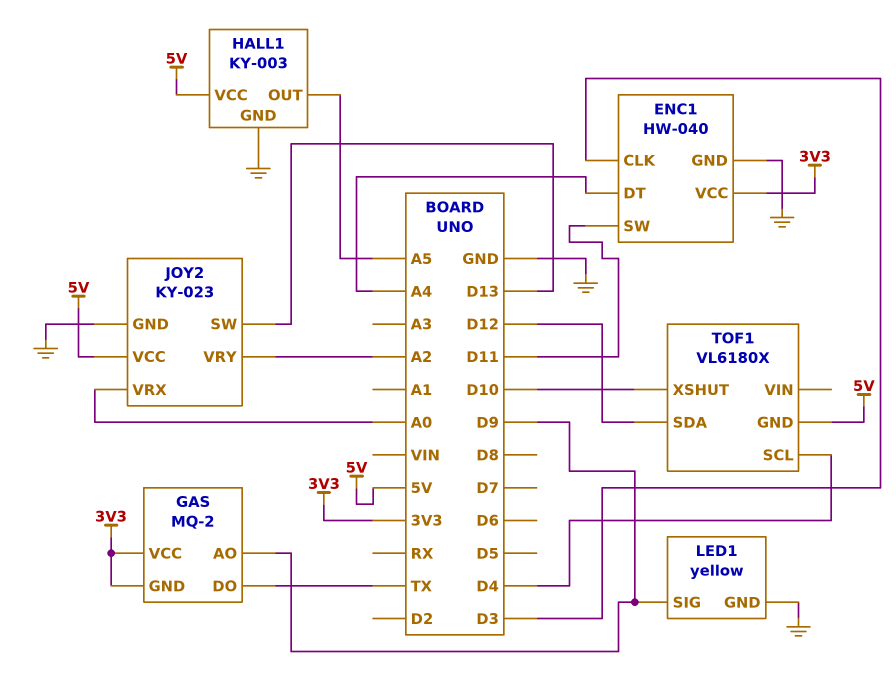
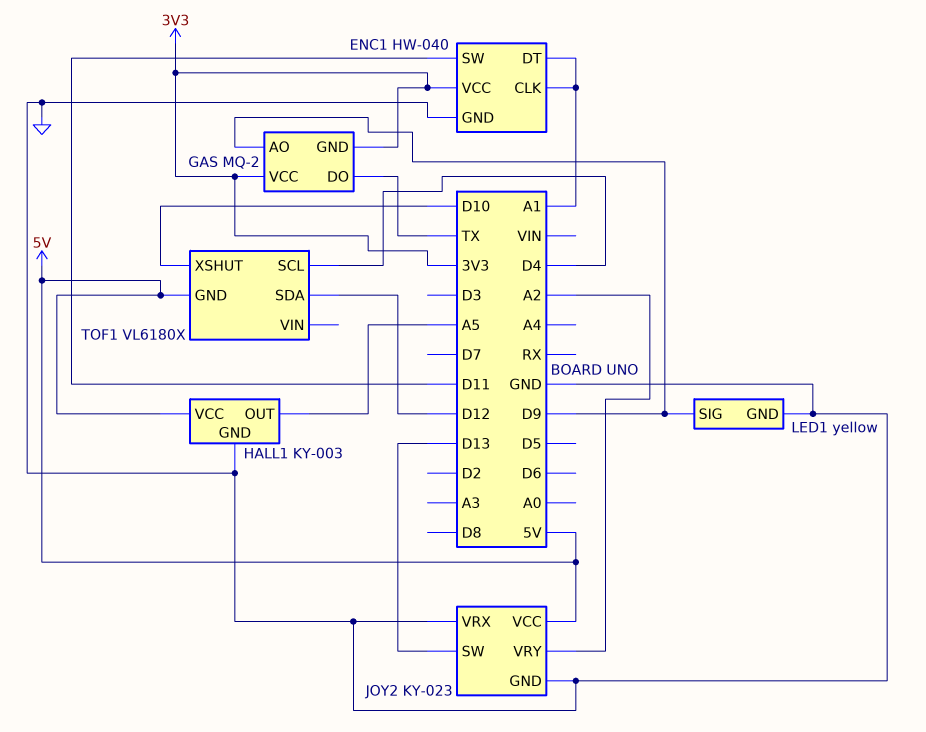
ENC1 pin CLK: D3 -> A1
ENC1 pin DT: A4 -> A1
JOY2 pin VRX: A0 -> GND

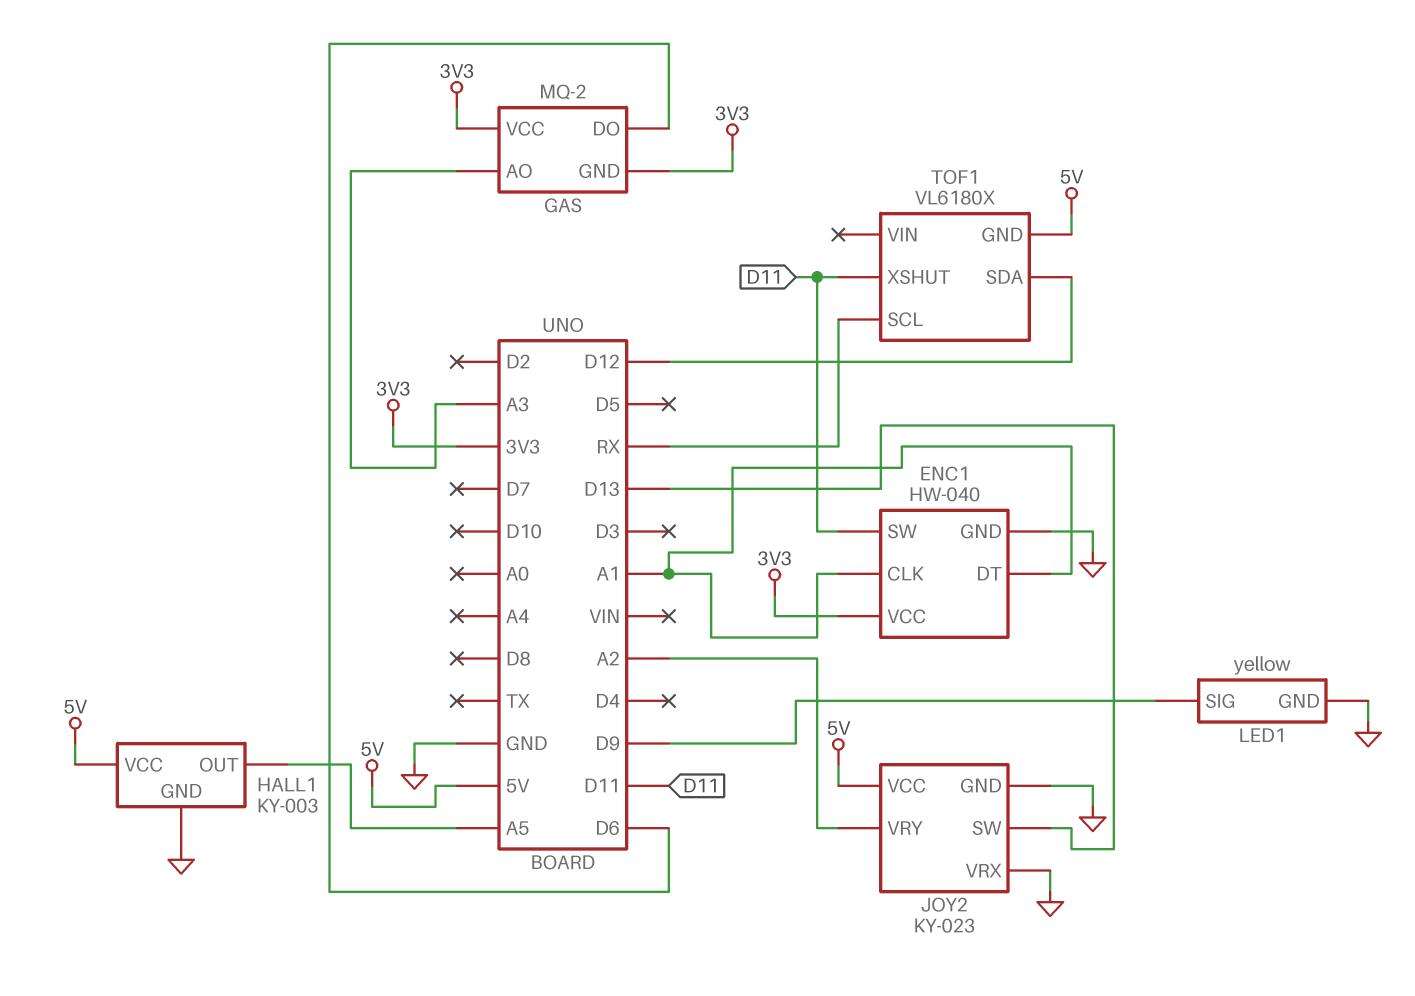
GAS pin AO: D9 -> A3
GAS pin DO: TX -> D6
TOF1 pin SCL: D4 -> RX
TOF1 pin XSHUT: D10 -> D11

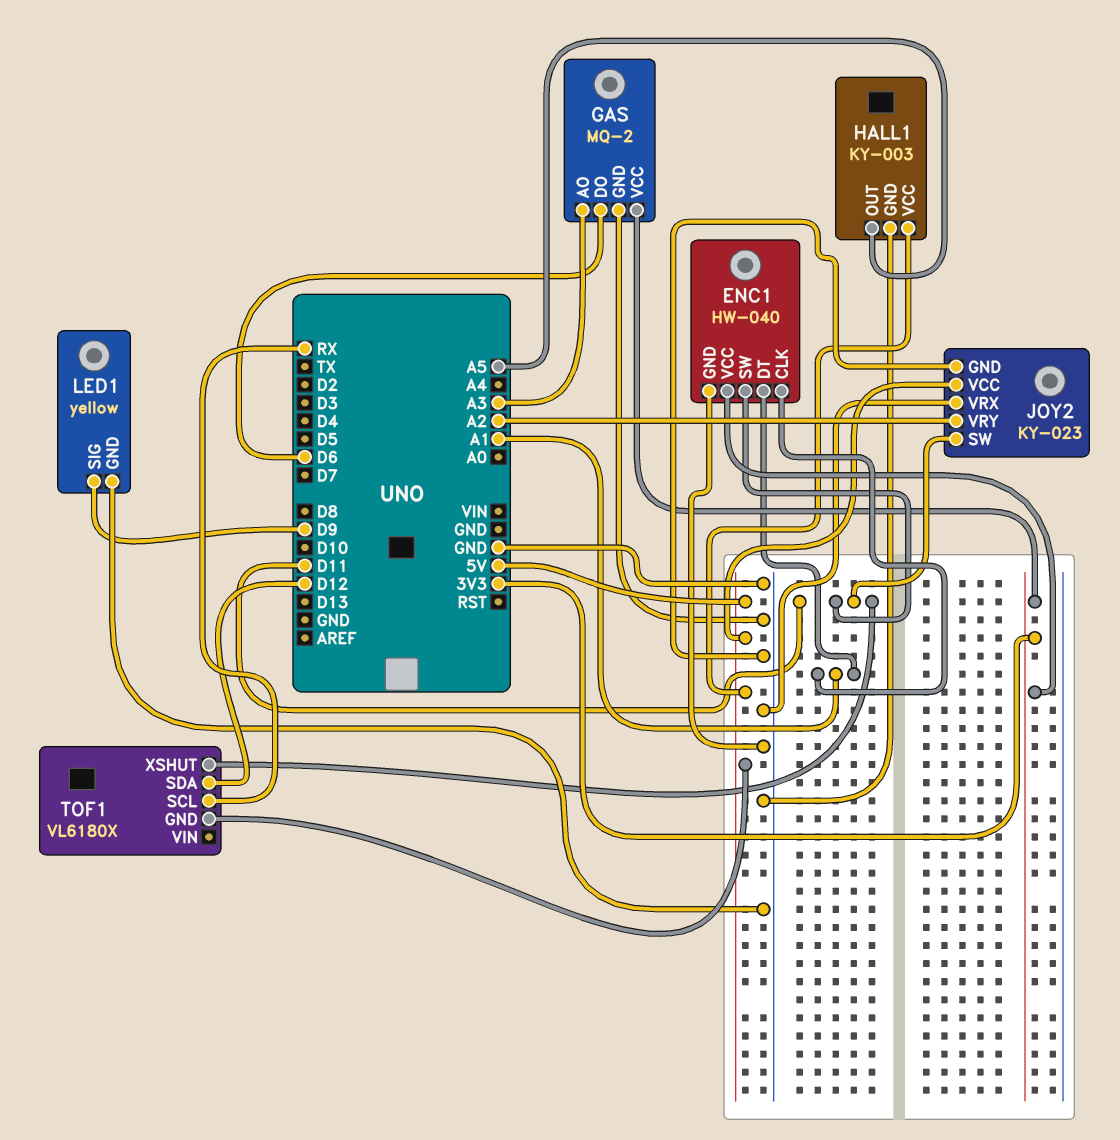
GAS pin GND: 3V3 -> GND
JOY2 pin SW: D13 -> D11

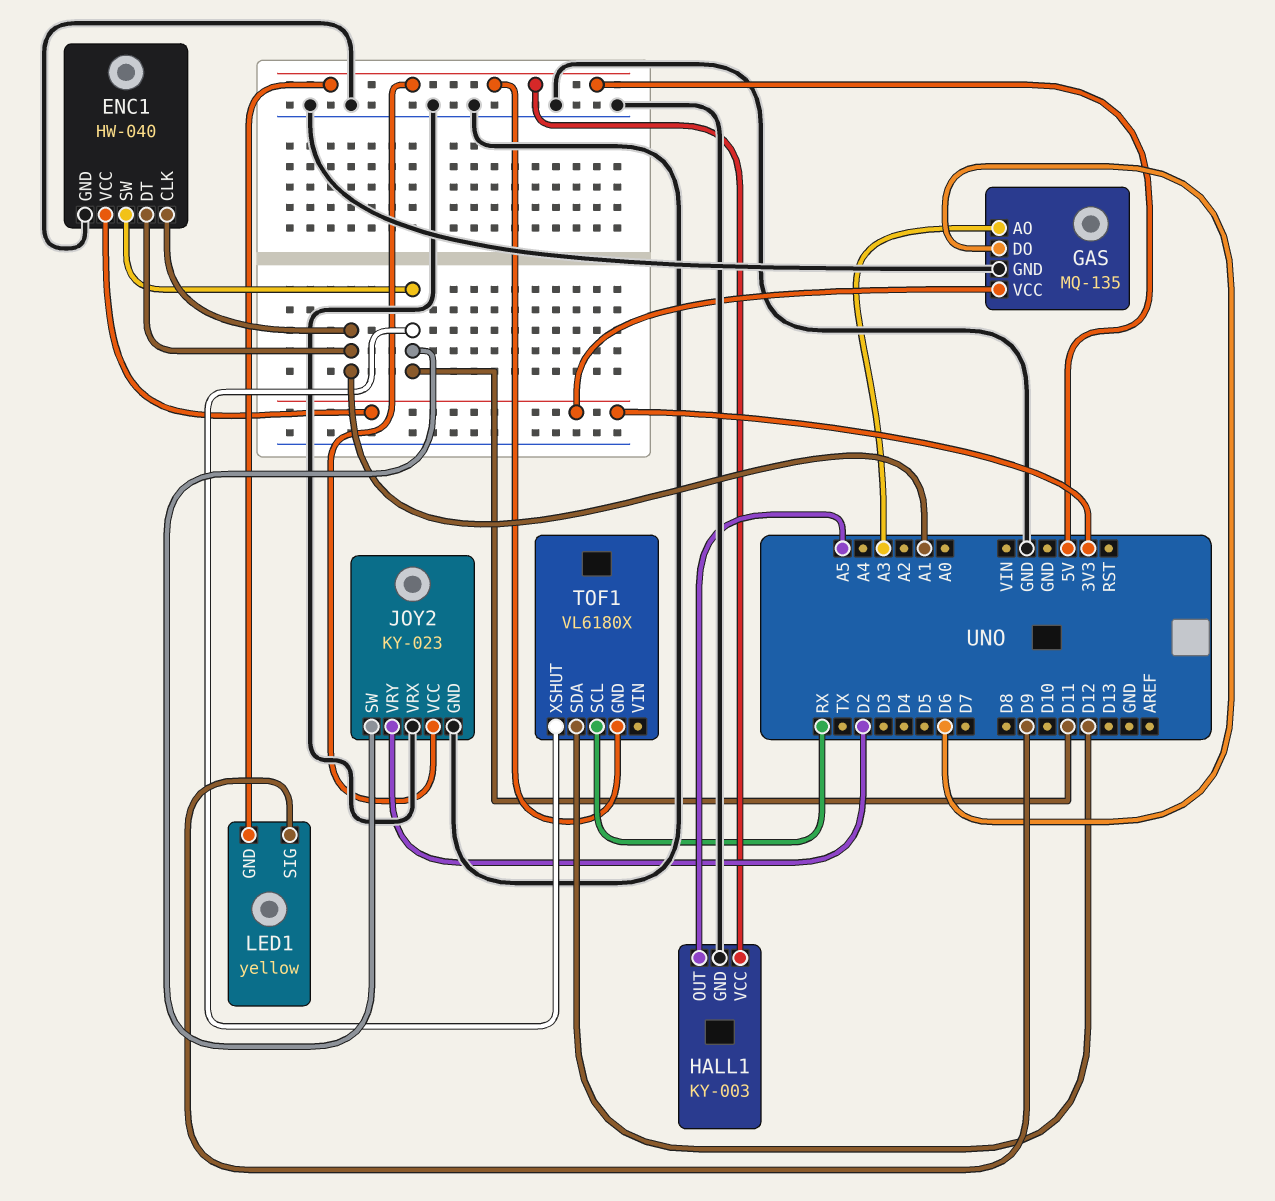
GAS: MQ-2 -> MQ-135
JOY2 pin VRY: A2 -> D2
LED1 pin GND: GND -> 5V

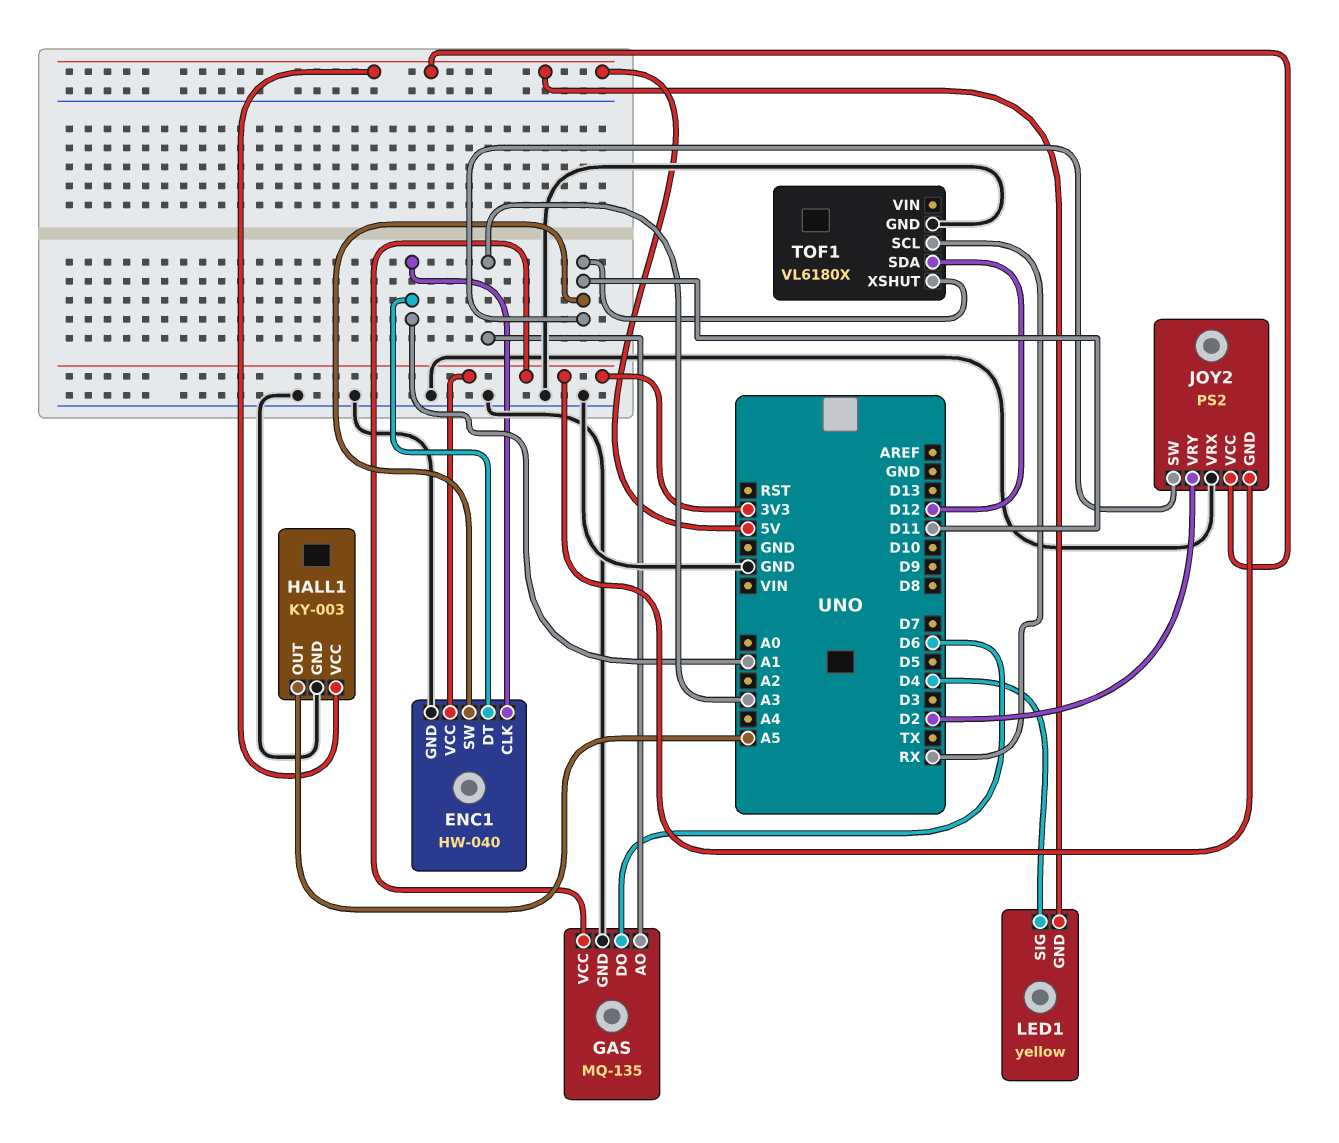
JOY2: KY-023 -> PS2
JOY2 pin GND: GND -> 3V3
LED1 pin SIG: D9 -> D4
TOF1 pin GND: 5V -> GND

